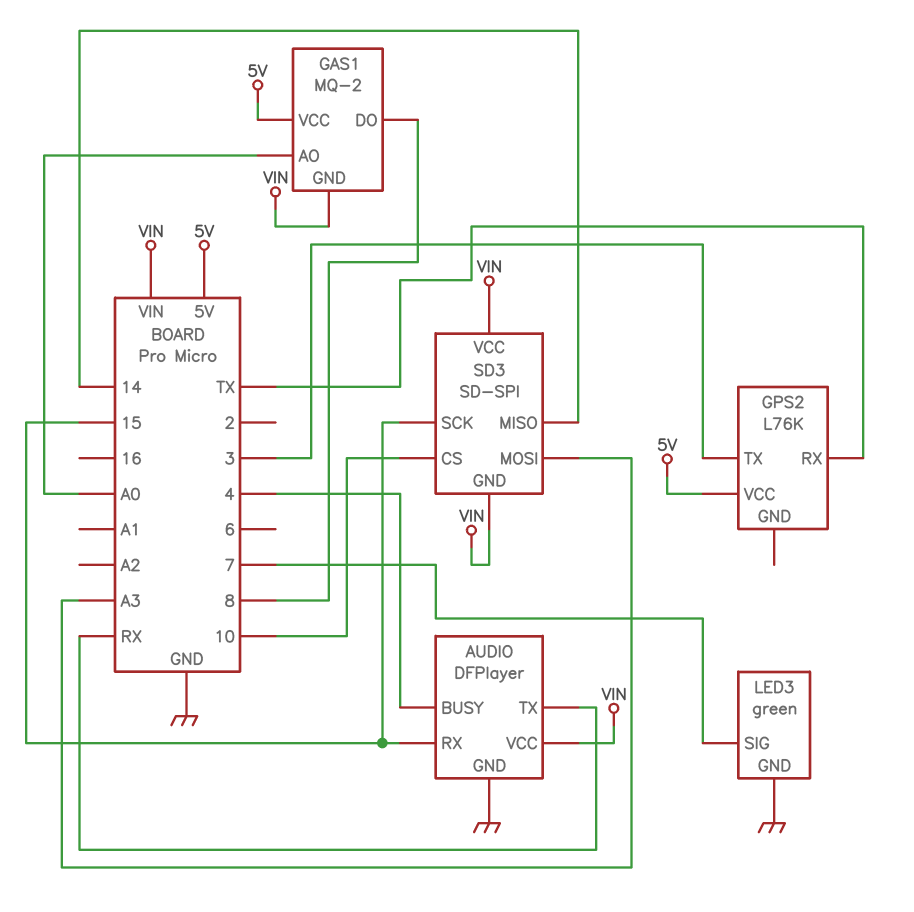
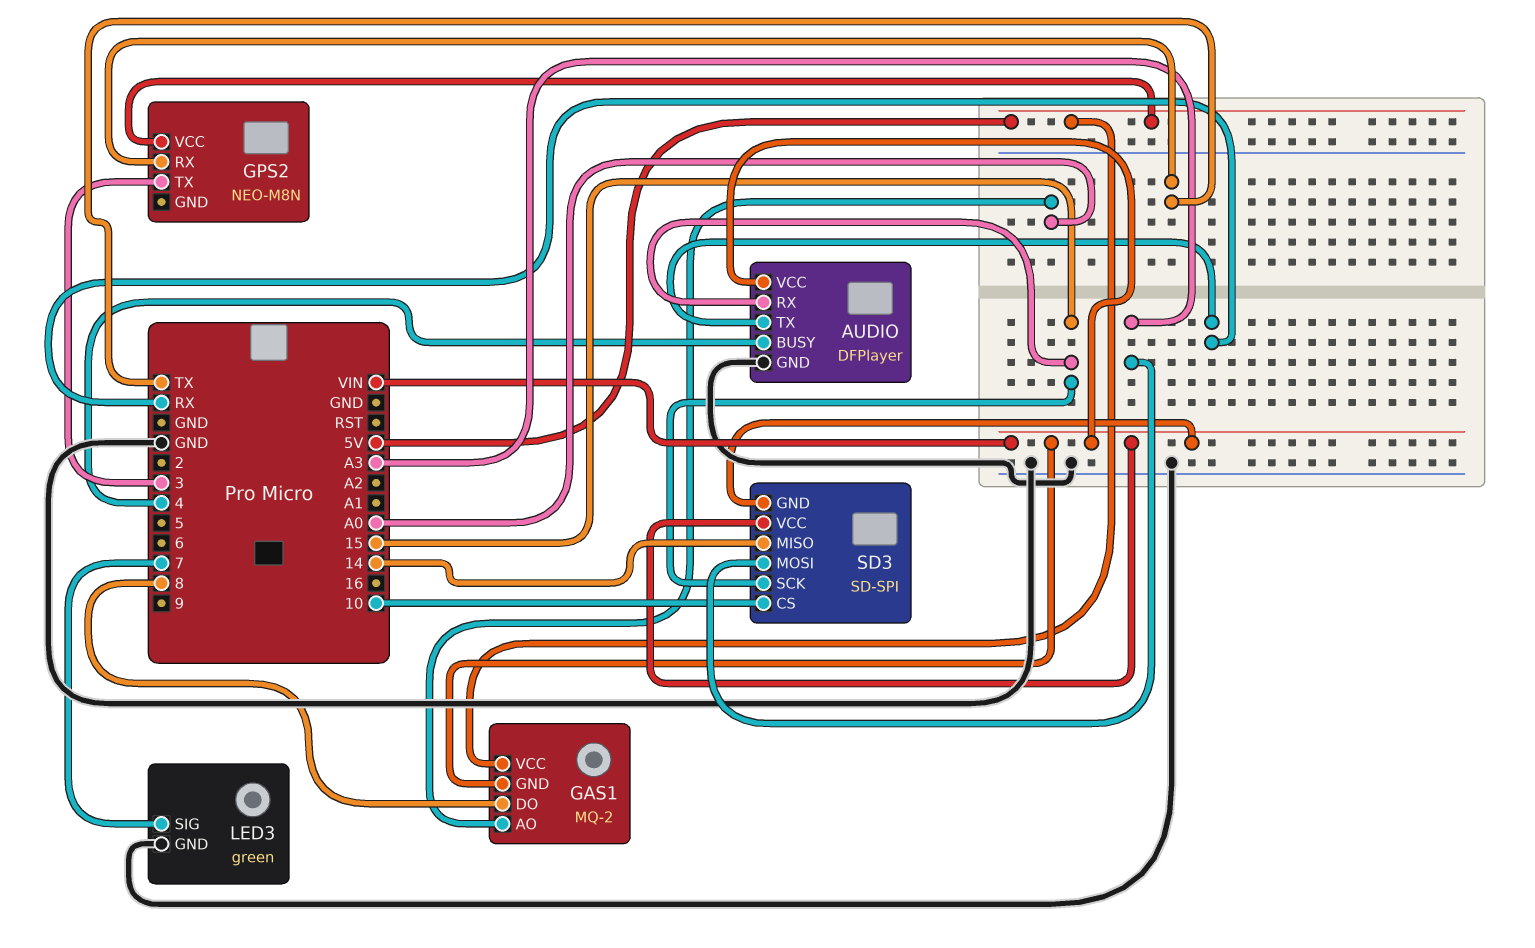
GPS2: L76K -> NEO-M8N

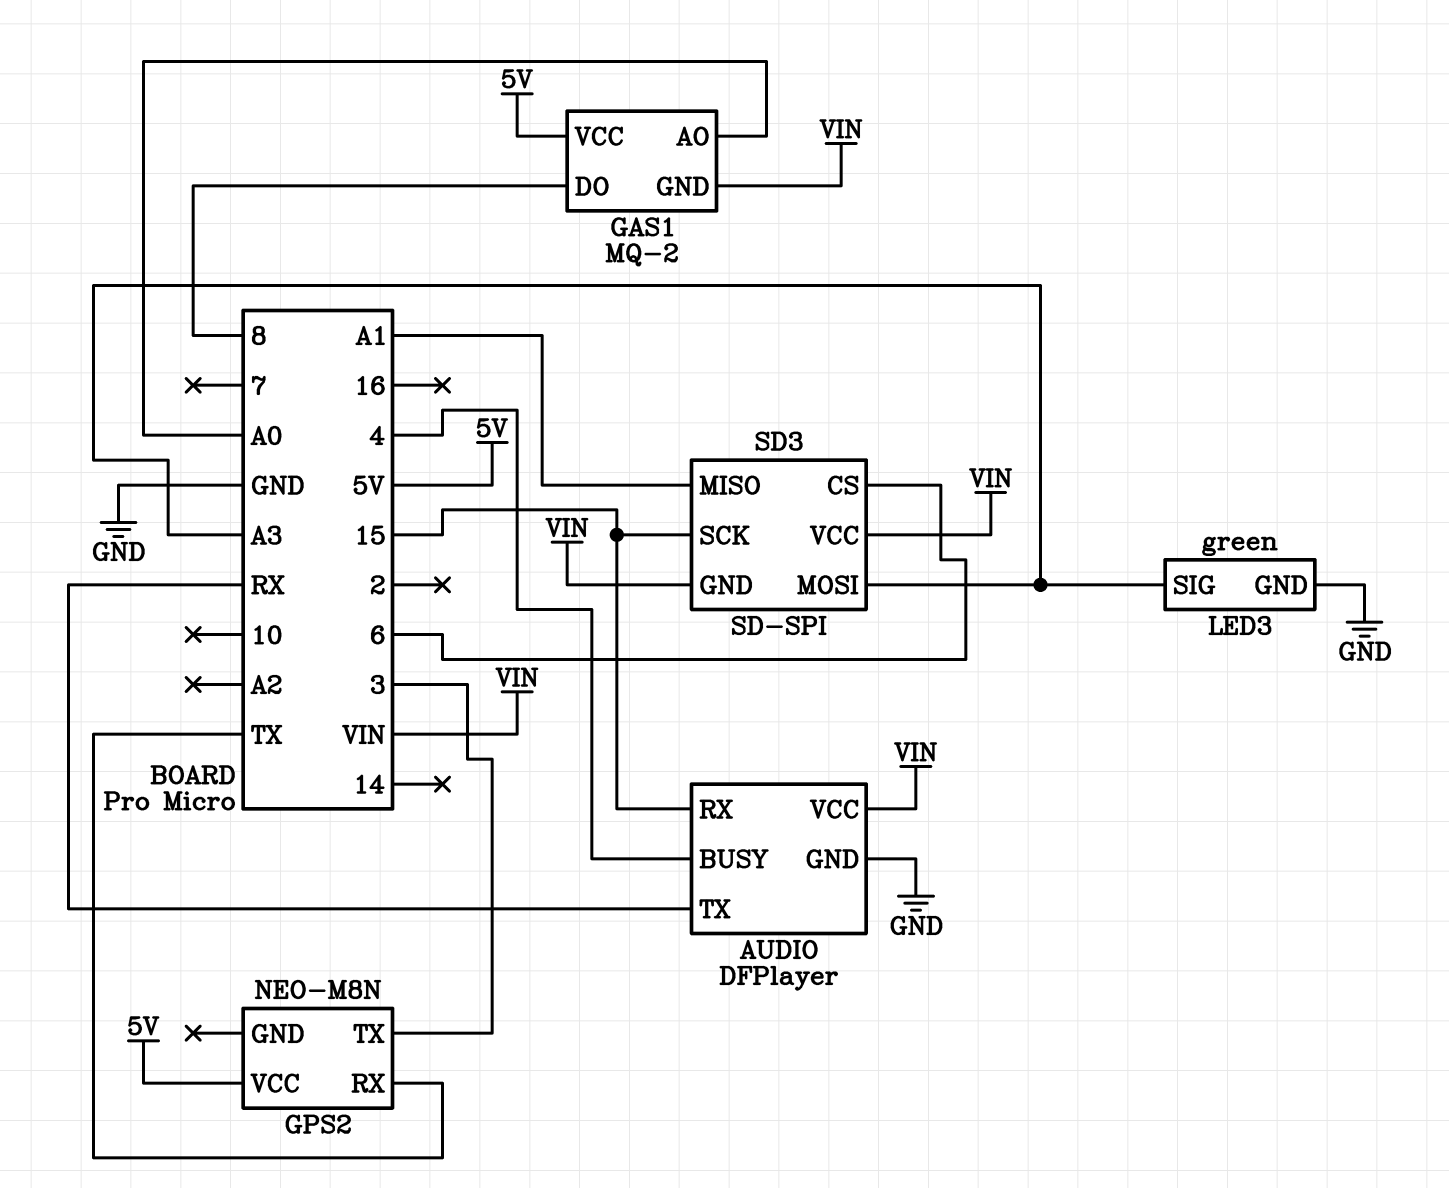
LED3 pin SIG: 7 -> A3
SD3 pin CS: 10 -> 6
SD3 pin MISO: 14 -> A1

